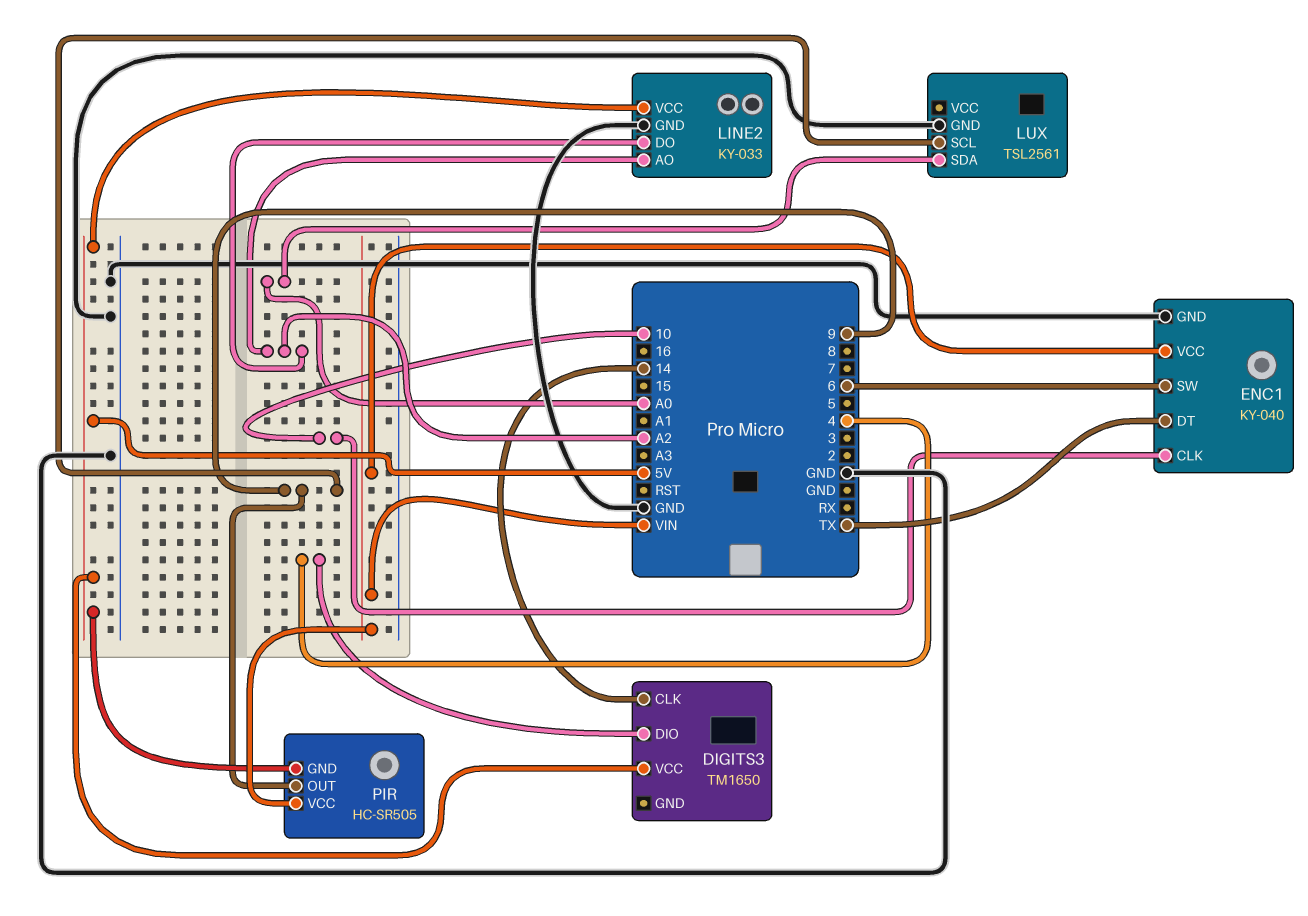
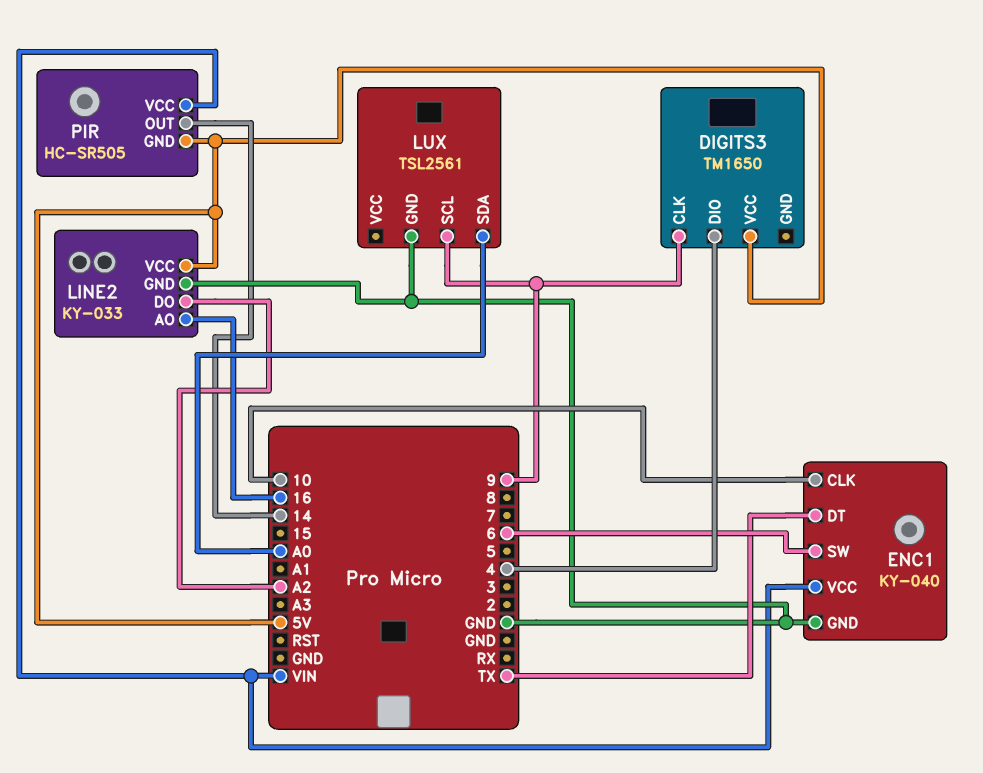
DIGITS3 pin CLK: 14 -> 9
LINE2 pin AO: A2 -> 16
PIR pin OUT: 9 -> 14

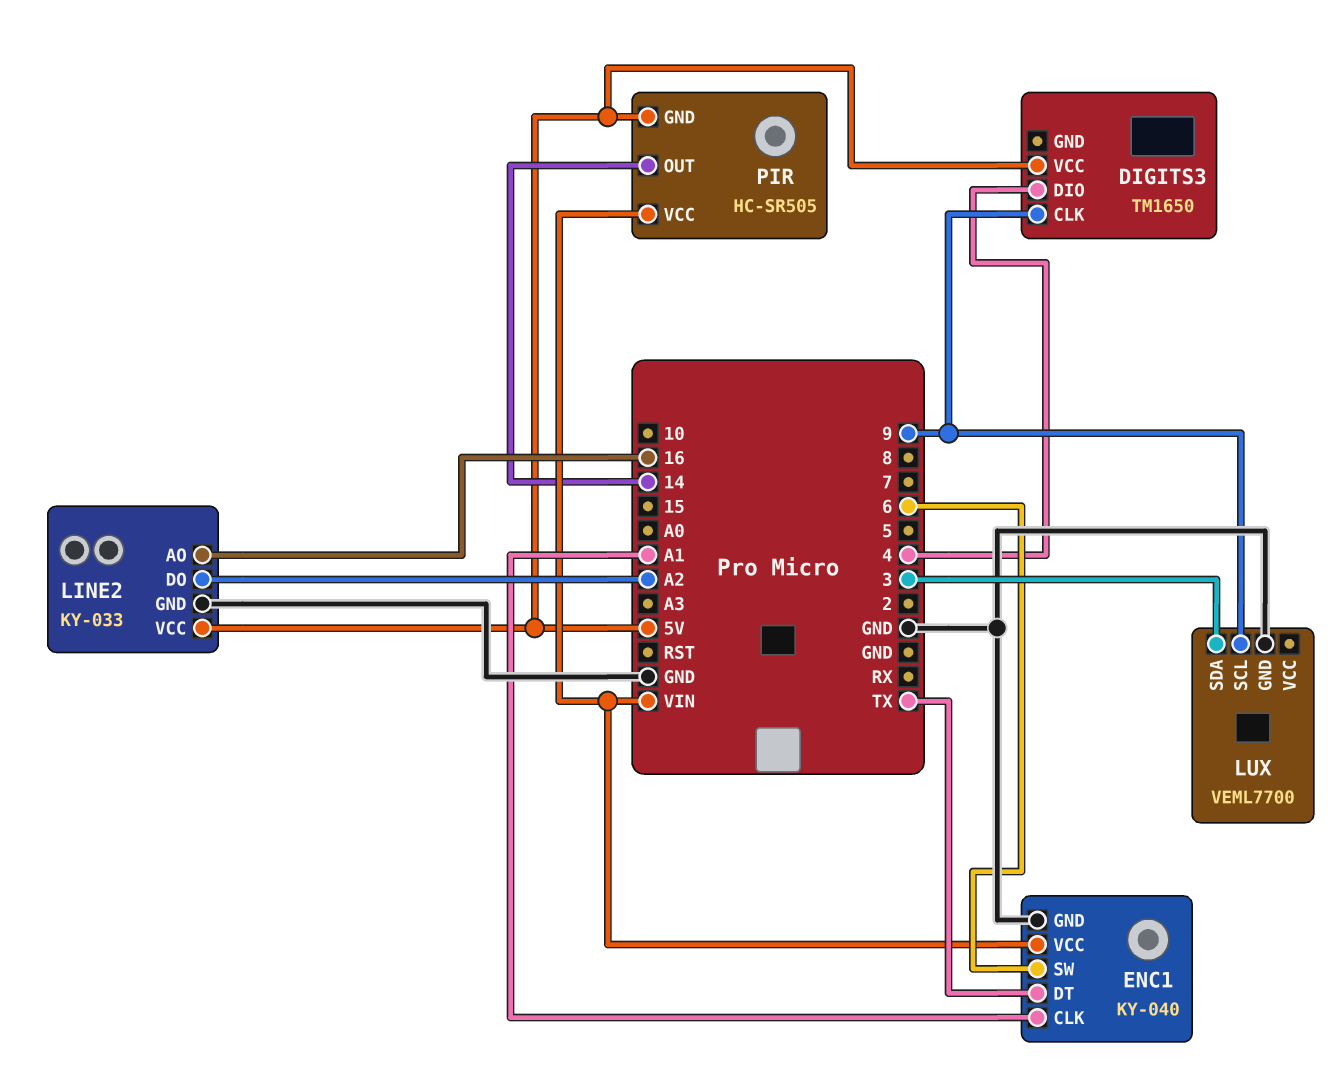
ENC1 pin CLK: 10 -> A1
LUX: TSL2561 -> VEML7700
LUX pin SDA: A0 -> 3

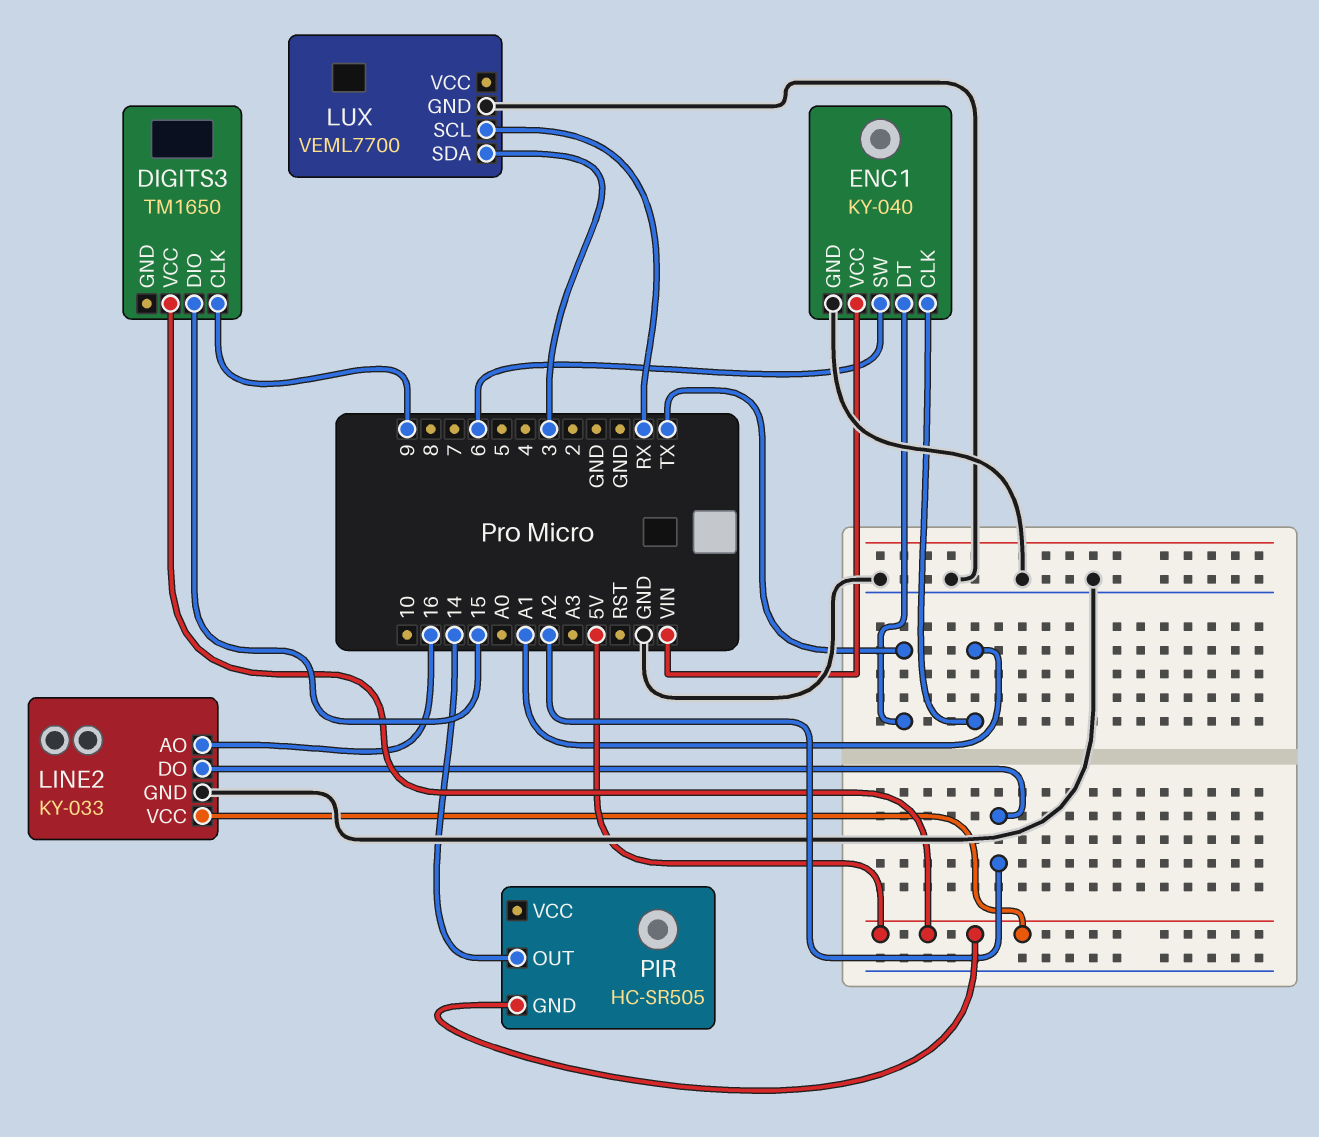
DIGITS3 pin DIO: 4 -> 15
LUX pin SCL: 9 -> RX
PIR pin VCC: VIN -> none

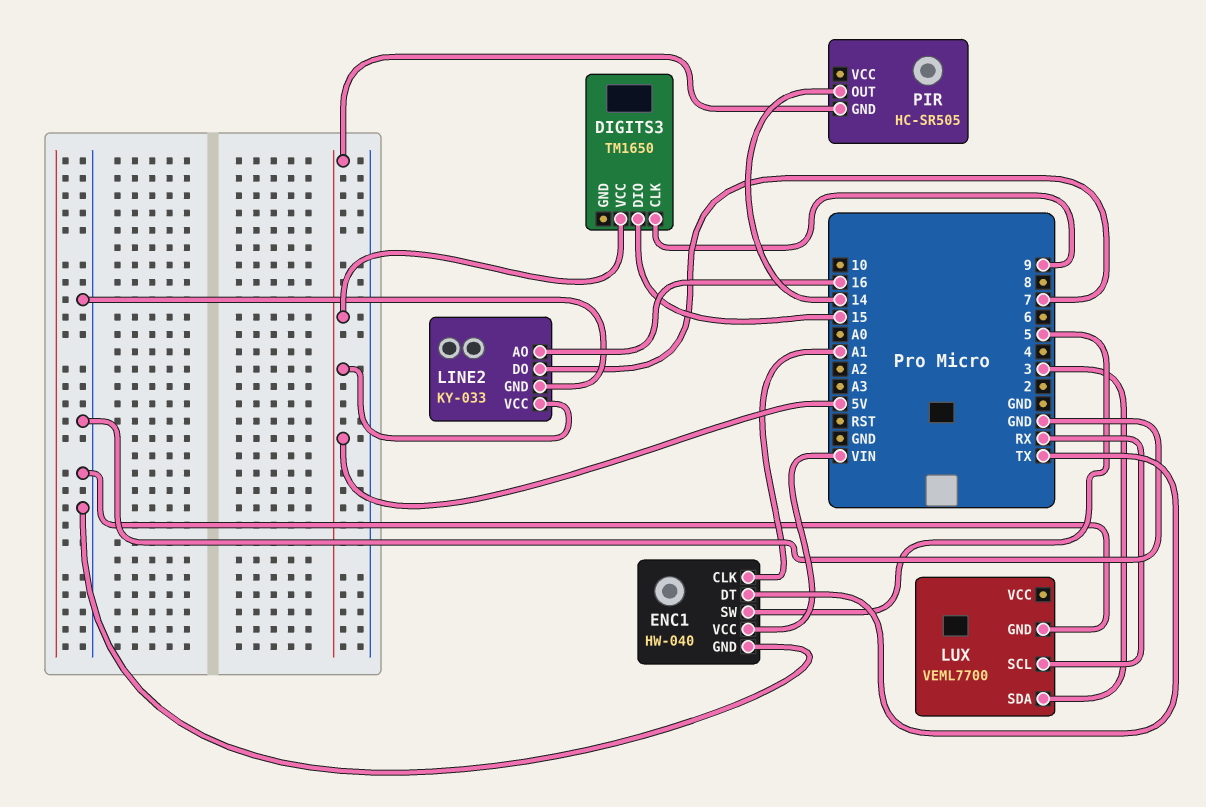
ENC1: KY-040 -> HW-040
ENC1 pin SW: 6 -> 5
LINE2 pin DO: A2 -> 7

